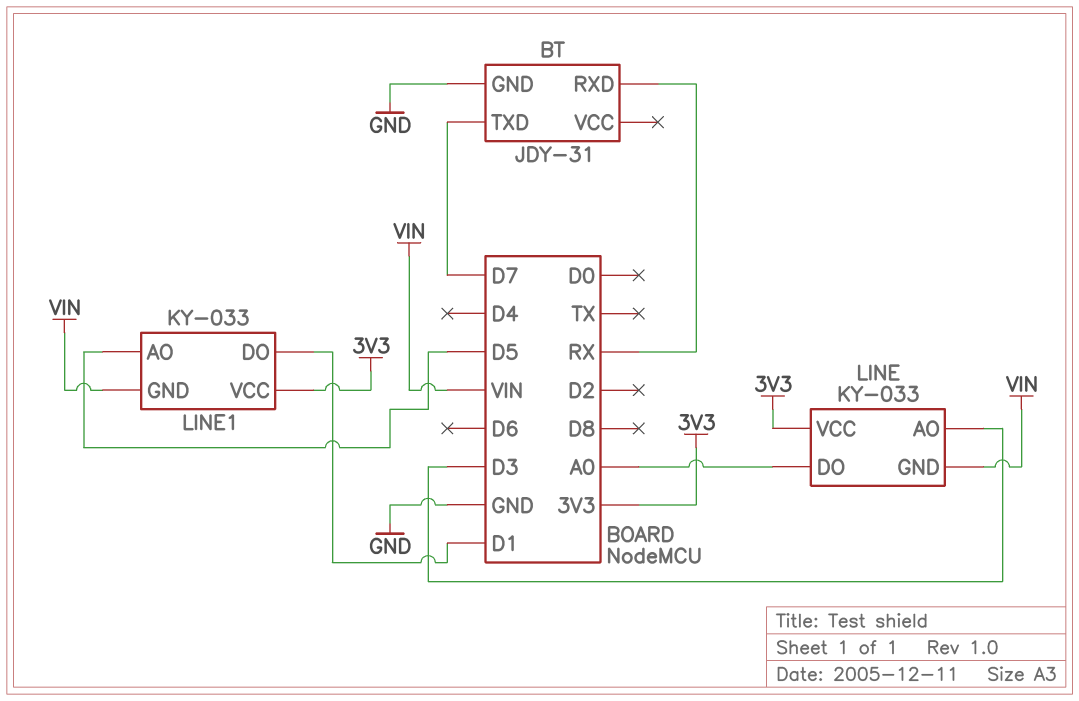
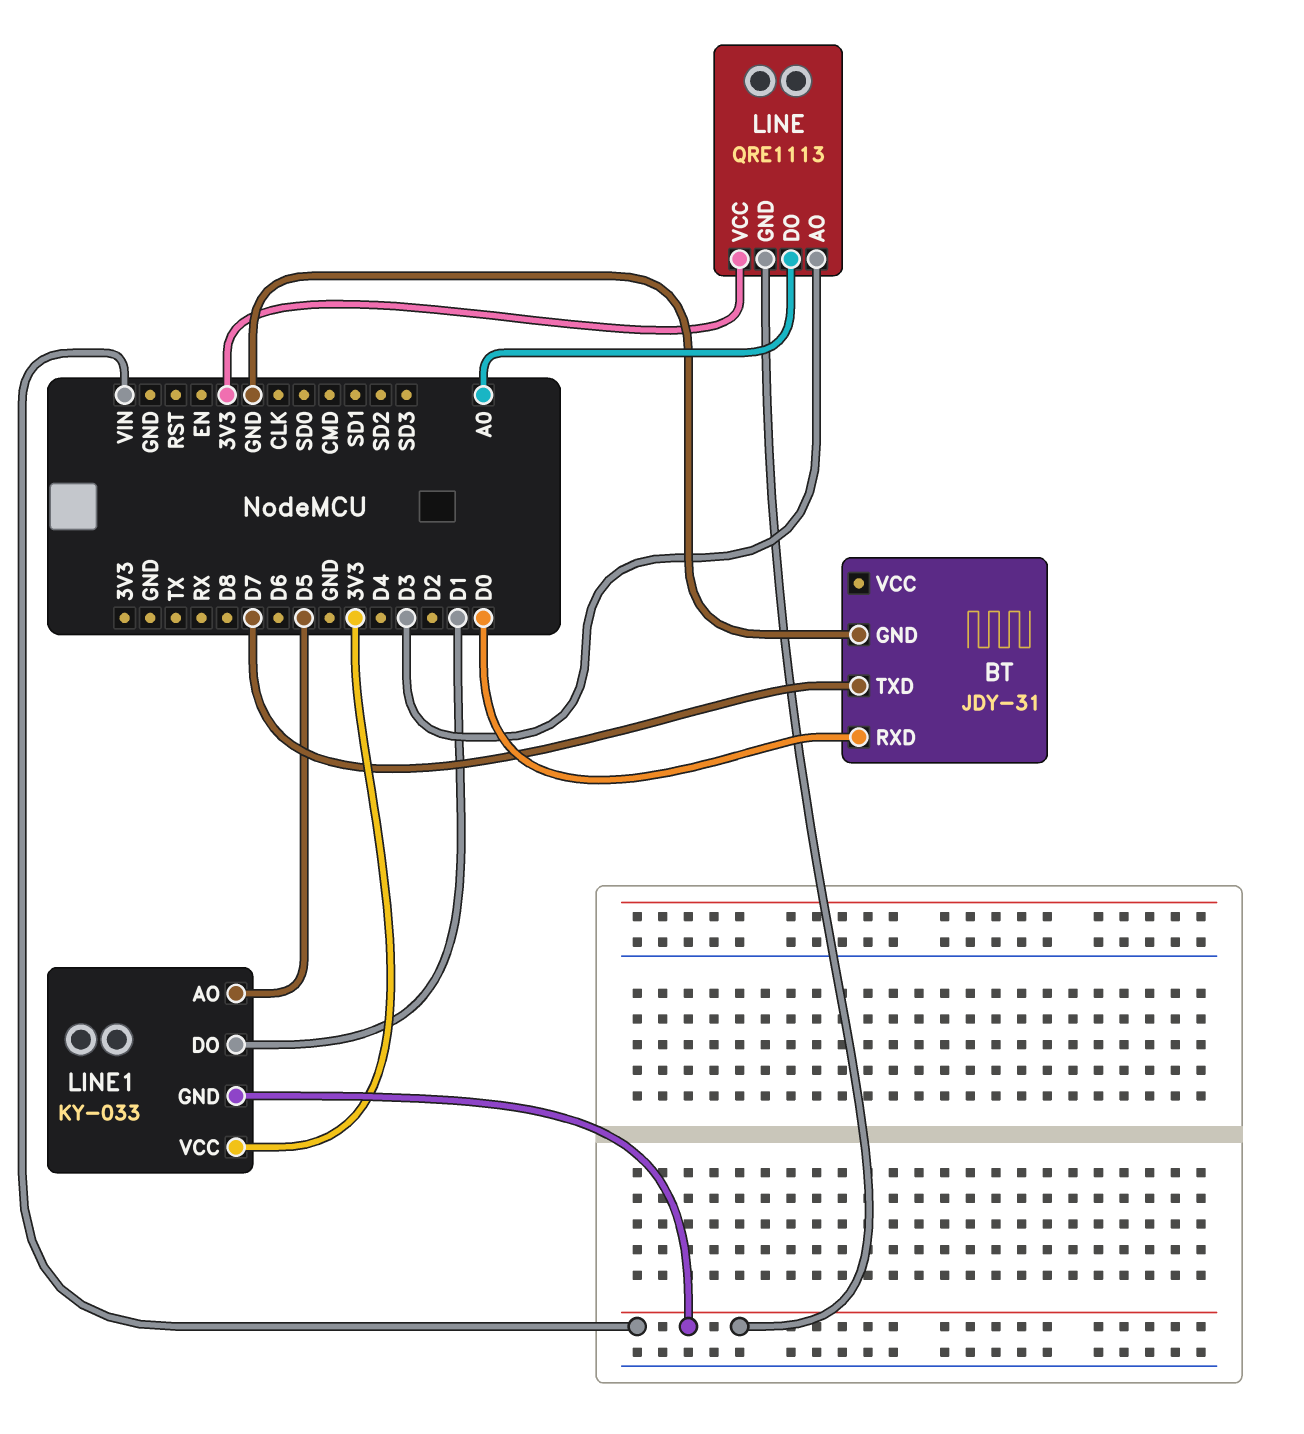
BT pin RXD: RX -> D0
LINE: KY-033 -> QRE1113

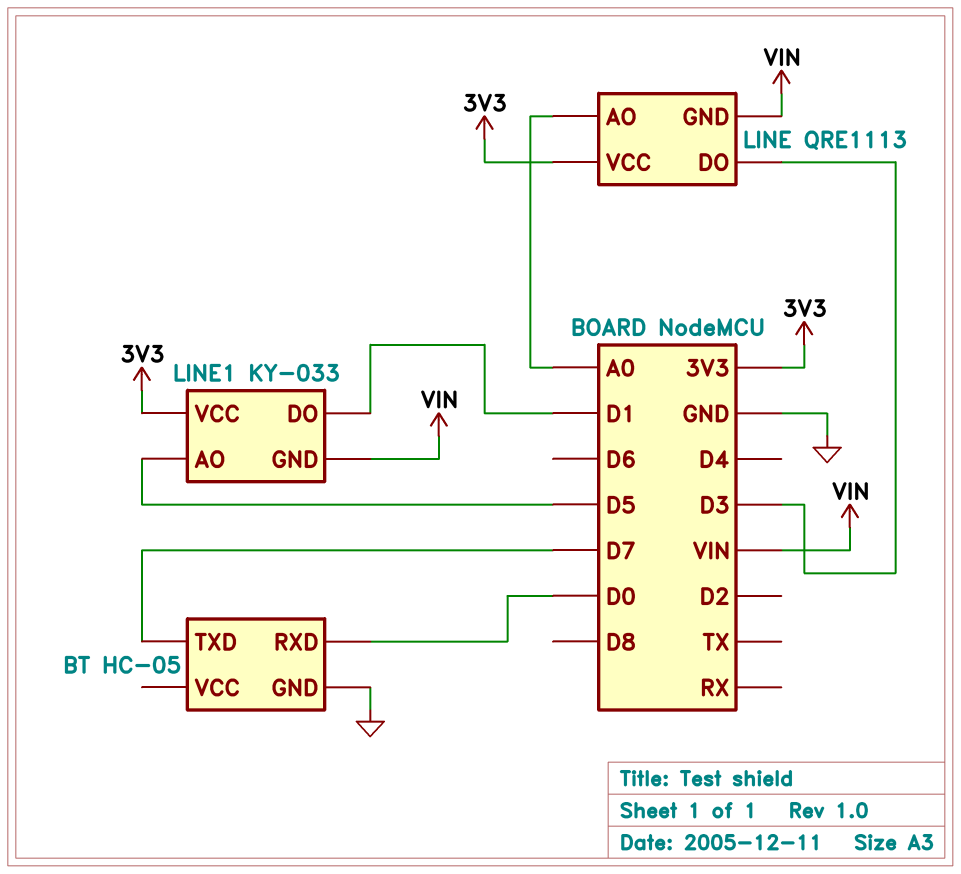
BT: JDY-31 -> HC-05
LINE pin AO: D3 -> A0
LINE pin DO: A0 -> D3

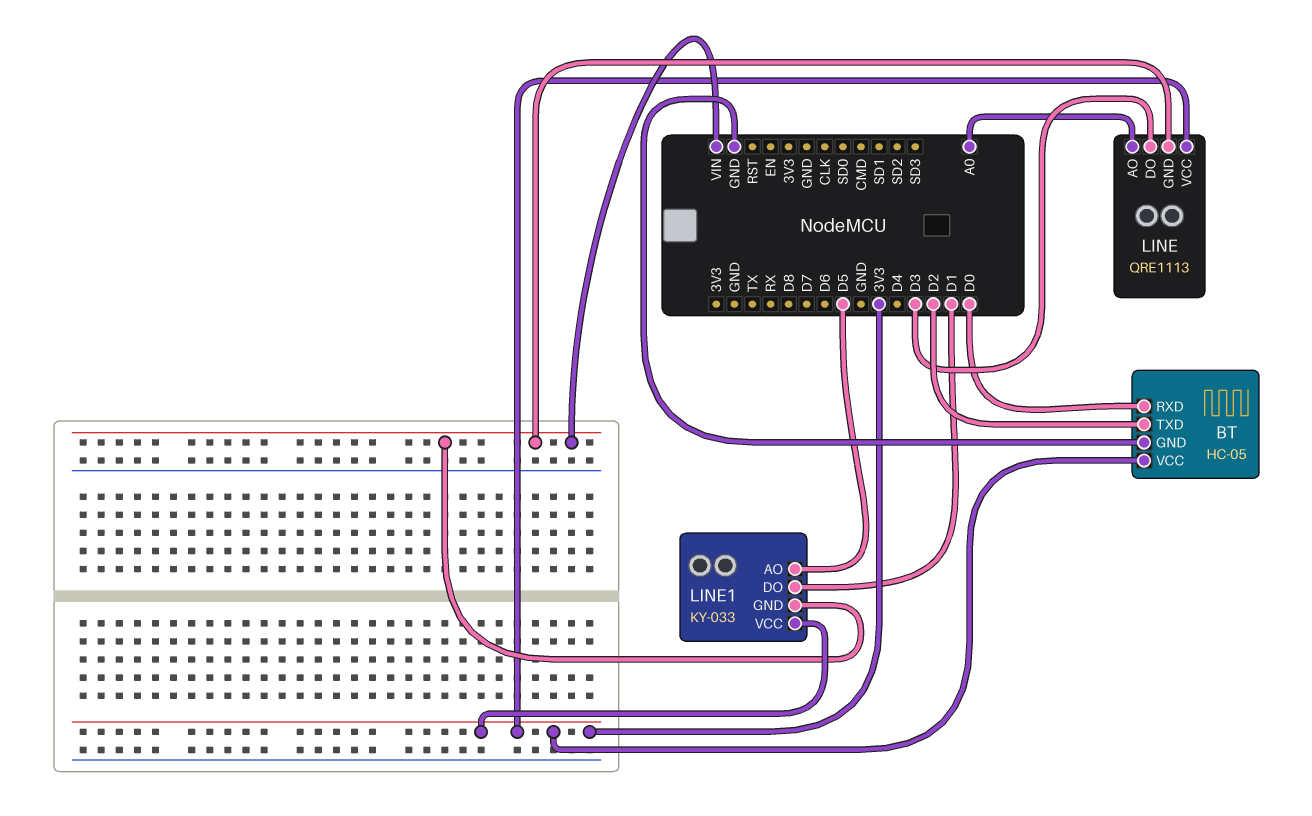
BT pin TXD: D7 -> D2
BT pin VCC: none -> 3V3

